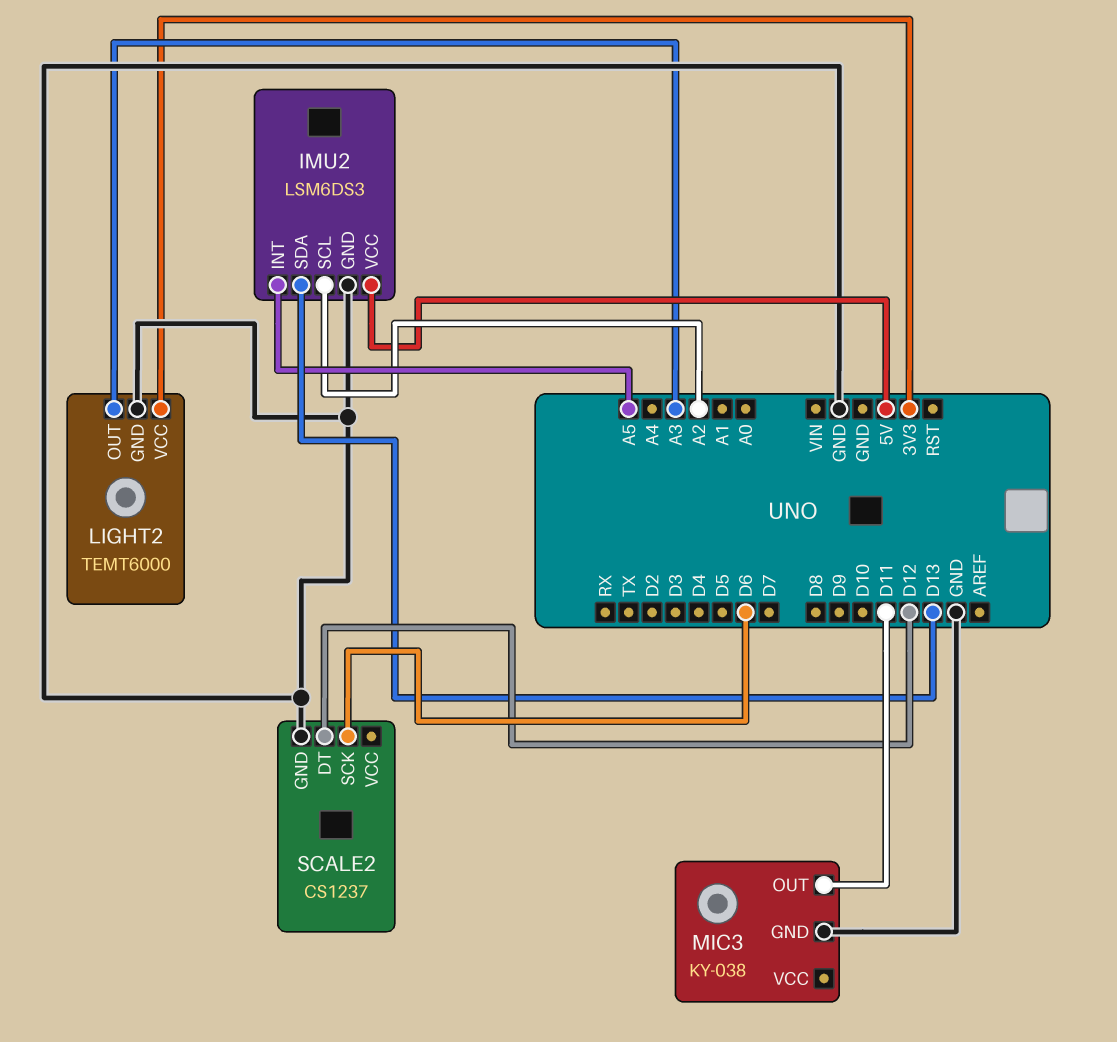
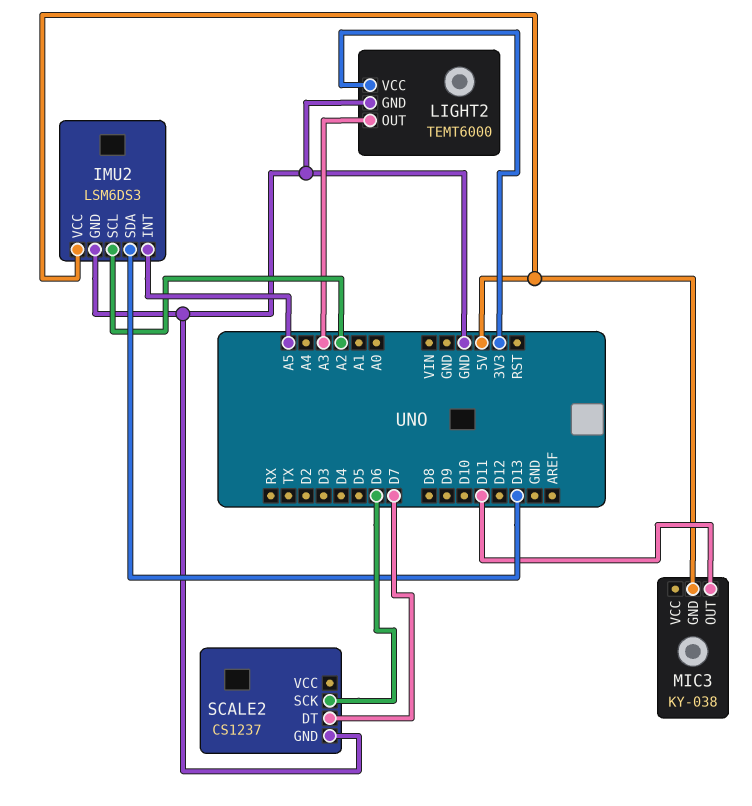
MIC3 pin GND: GND -> 5V
SCALE2 pin DT: D12 -> D7

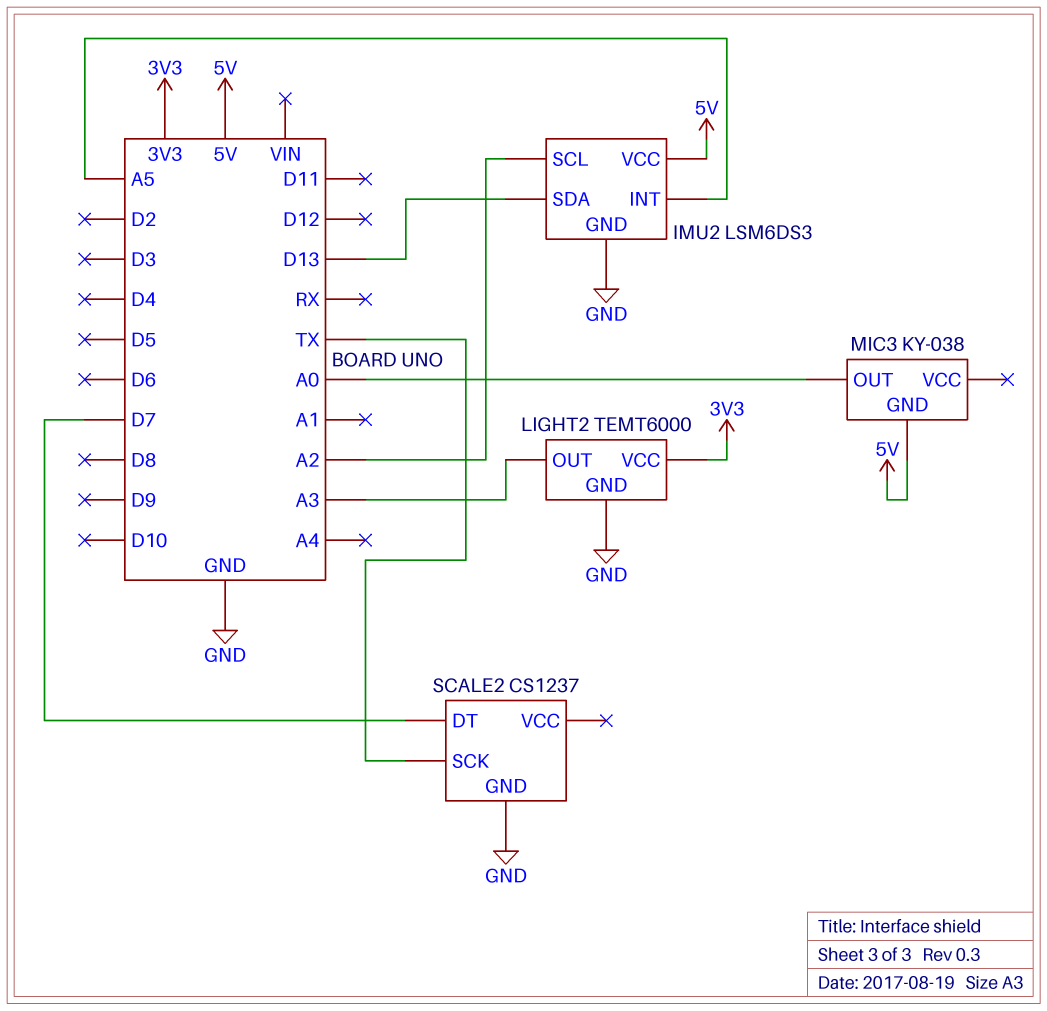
MIC3 pin OUT: D11 -> A0
SCALE2 pin SCK: D6 -> TX

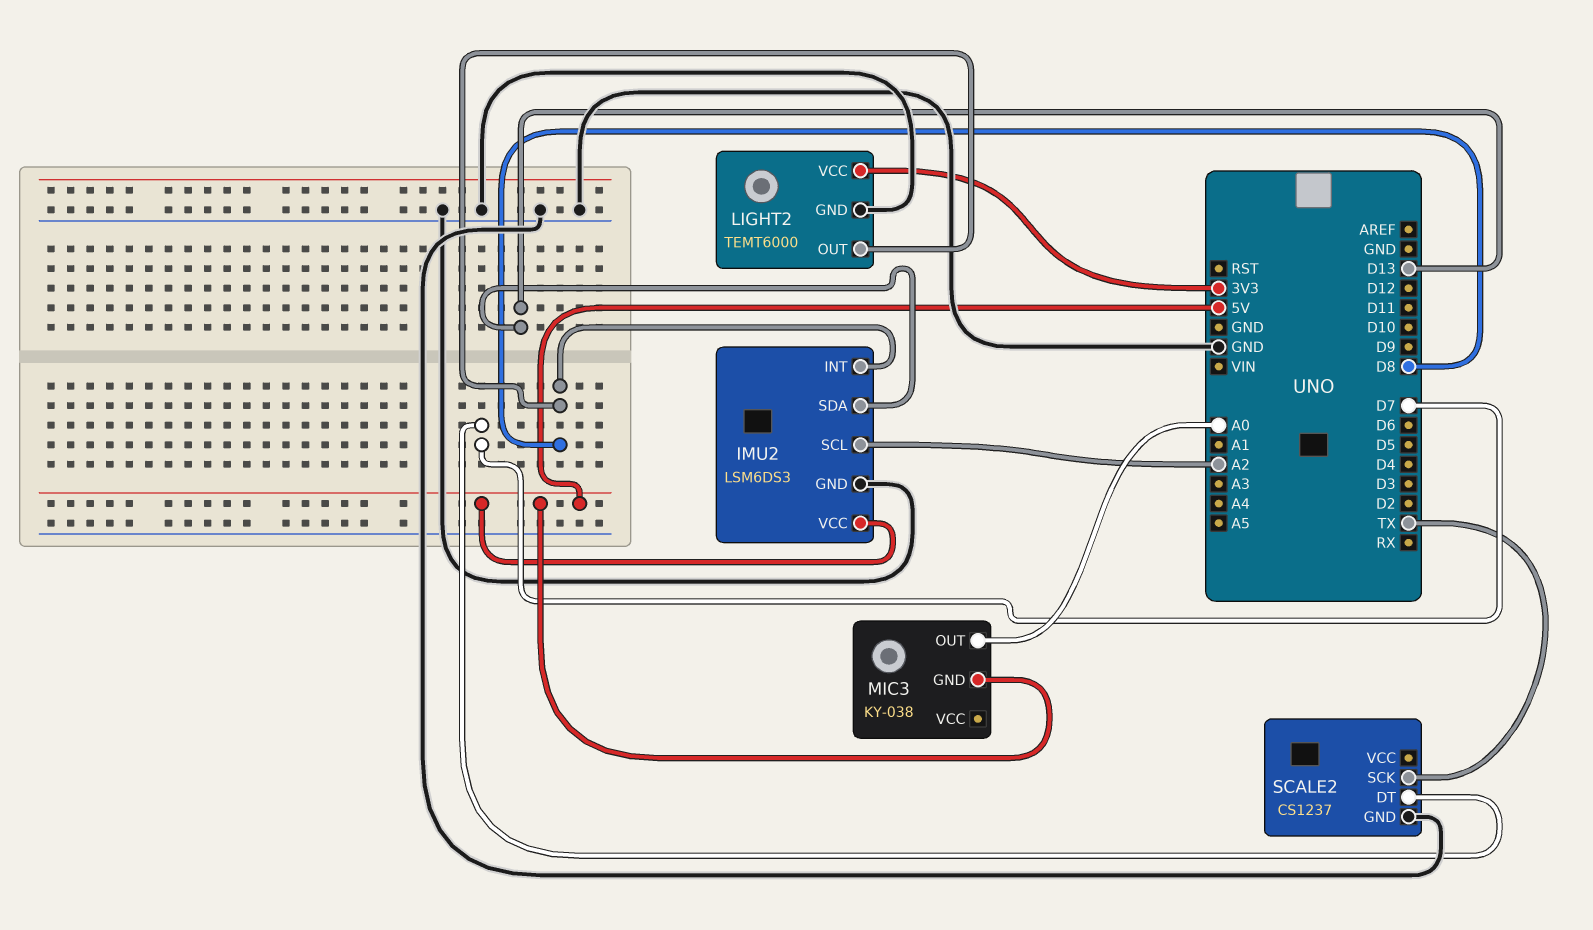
IMU2 pin INT: A5 -> D8
LIGHT2 pin OUT: A3 -> D8

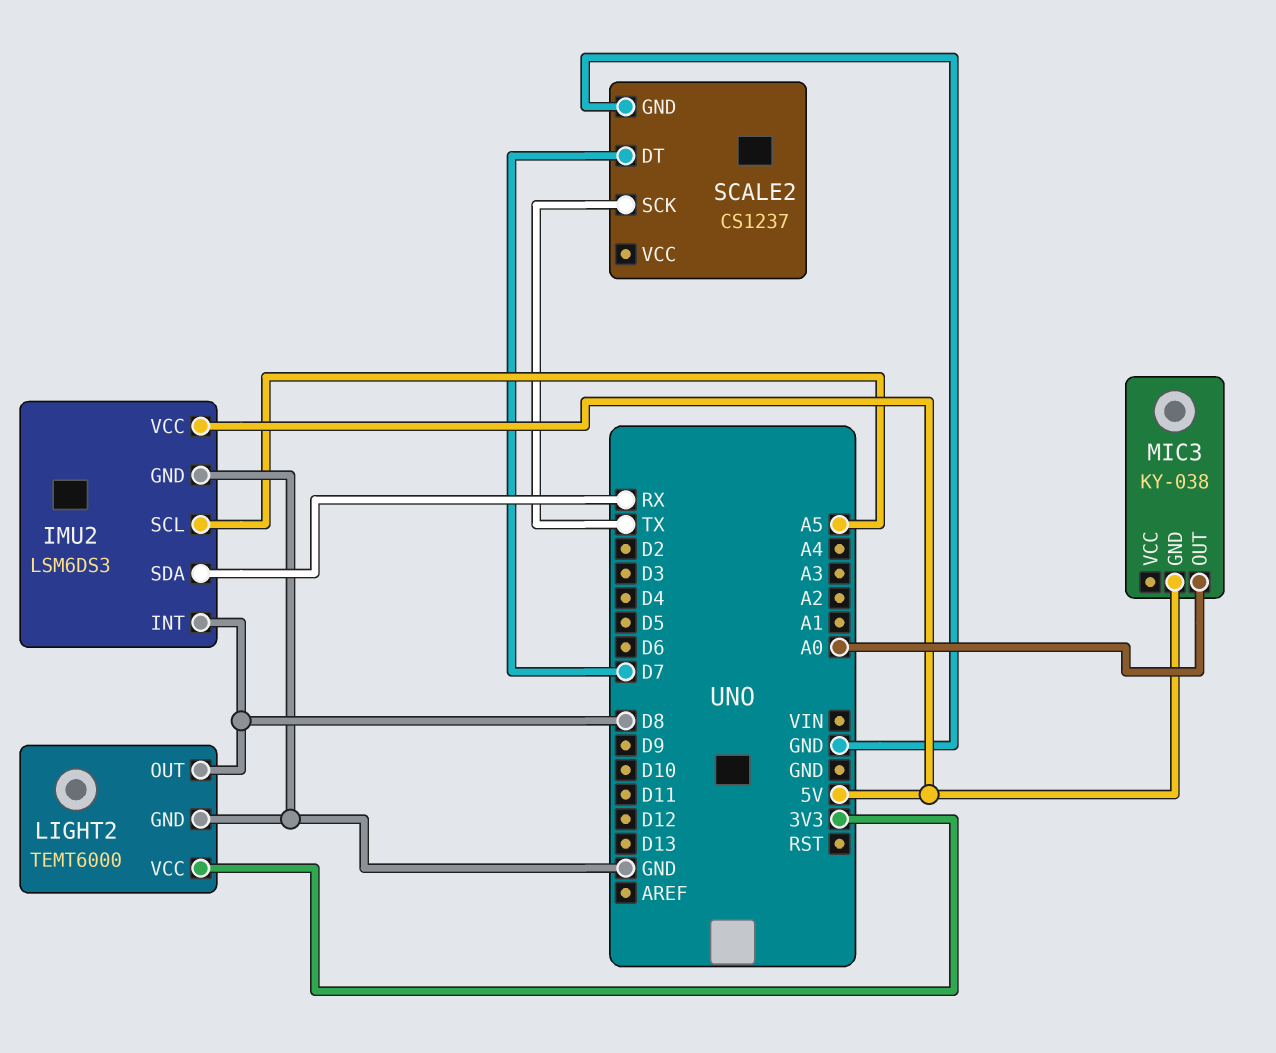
IMU2 pin SCL: A2 -> A5
IMU2 pin SDA: D13 -> RX

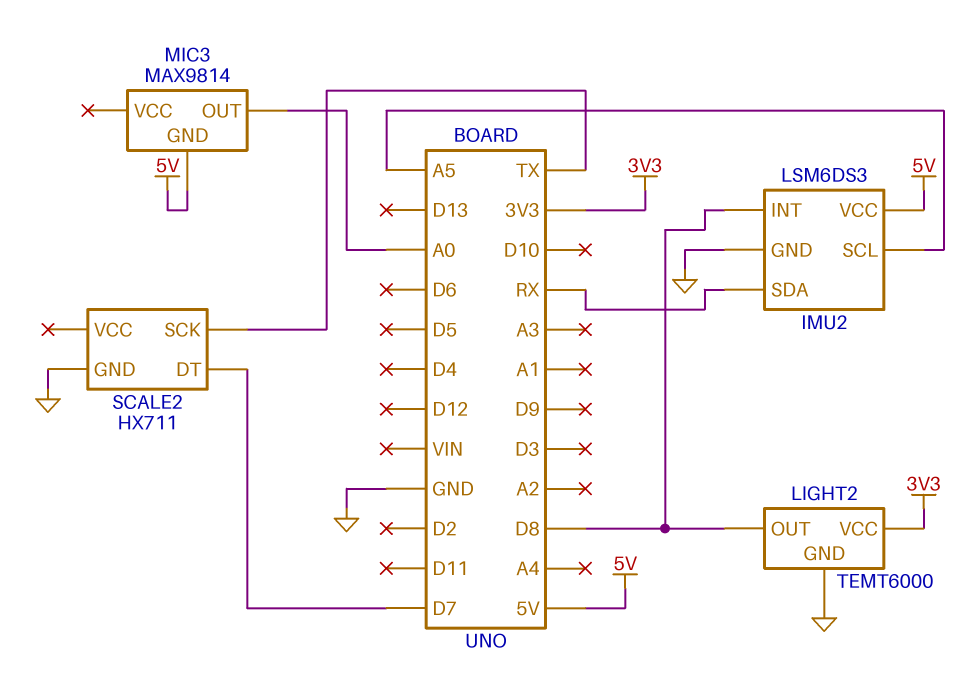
MIC3: KY-038 -> MAX9814
SCALE2: CS1237 -> HX711

